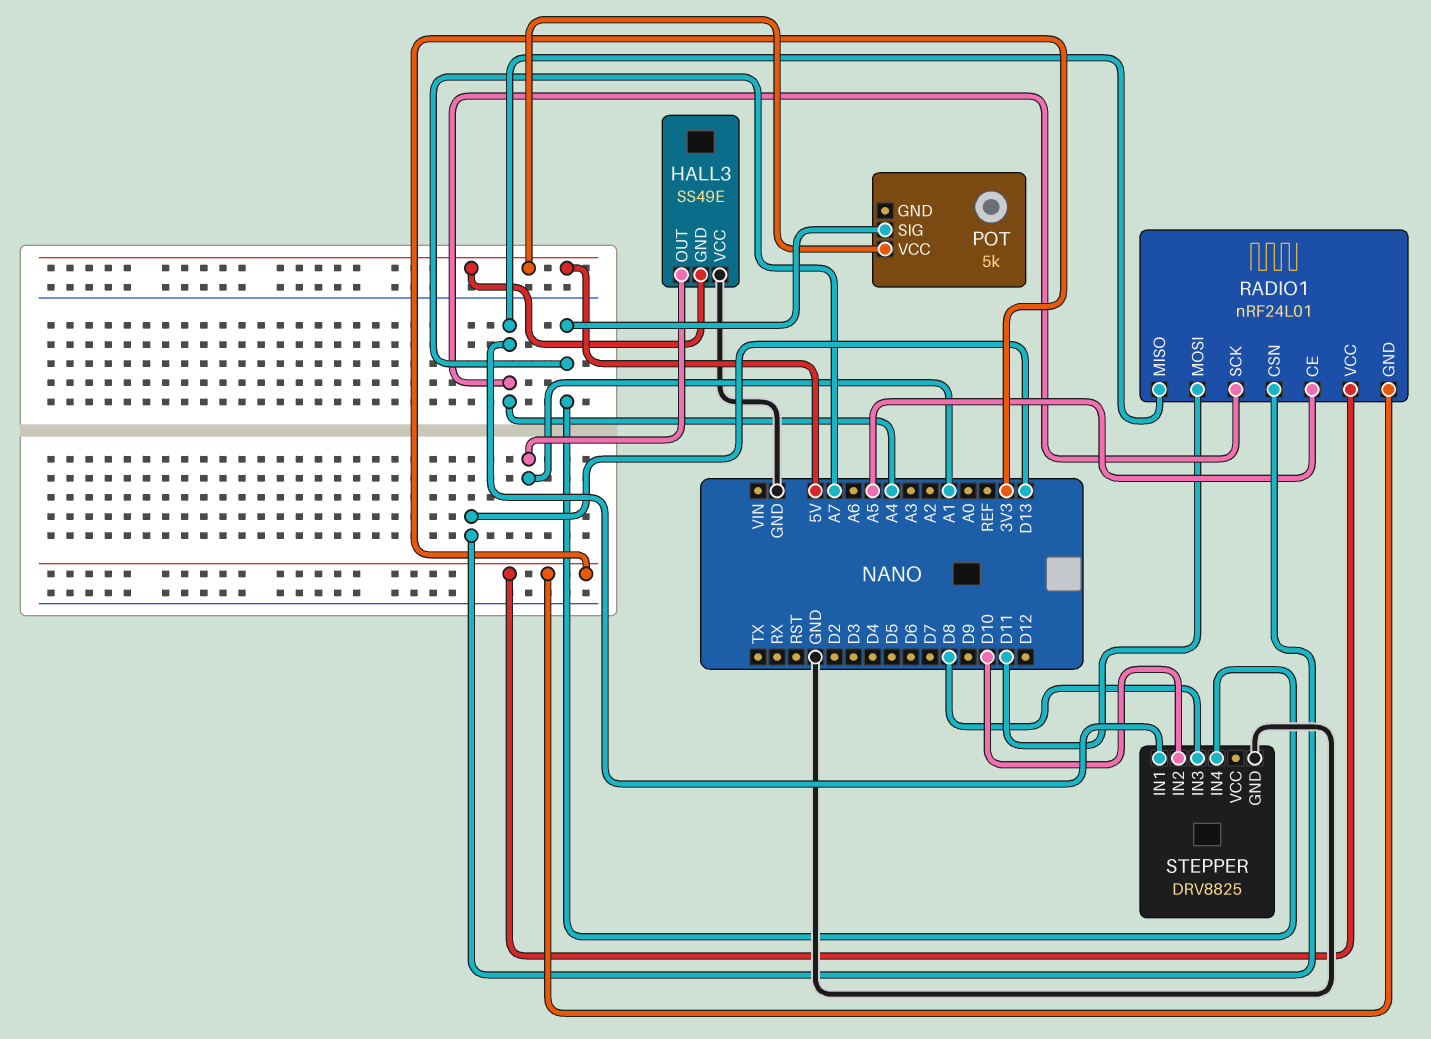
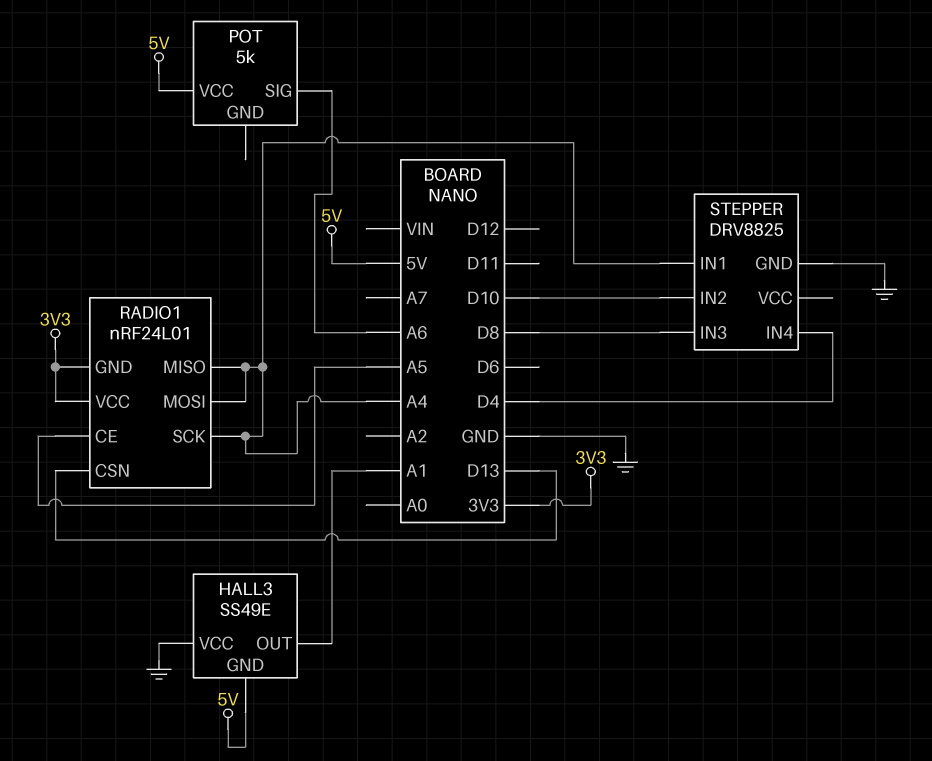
POT pin SIG: A7 -> A6
RADIO1 pin MOSI: D11 -> A4
STEPPER pin IN4: A7 -> D4

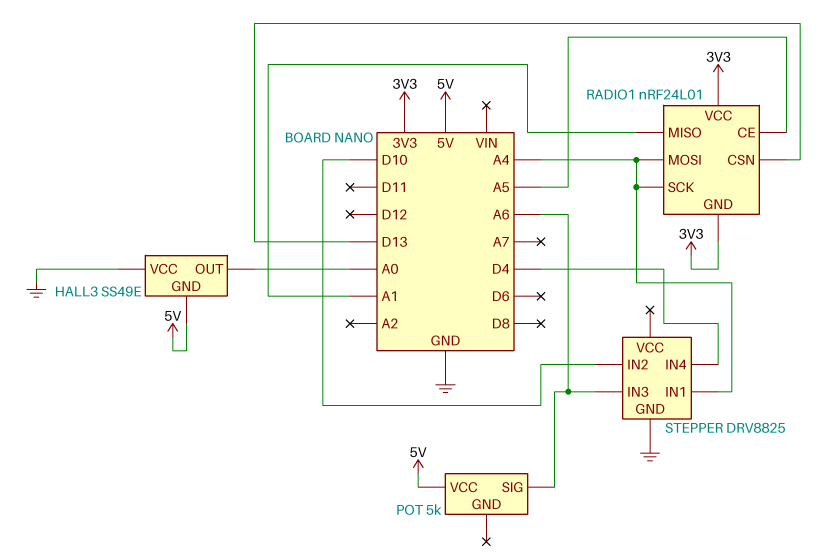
HALL3 pin OUT: A1 -> A0
RADIO1 pin MISO: A4 -> A1
STEPPER pin IN3: D8 -> A6

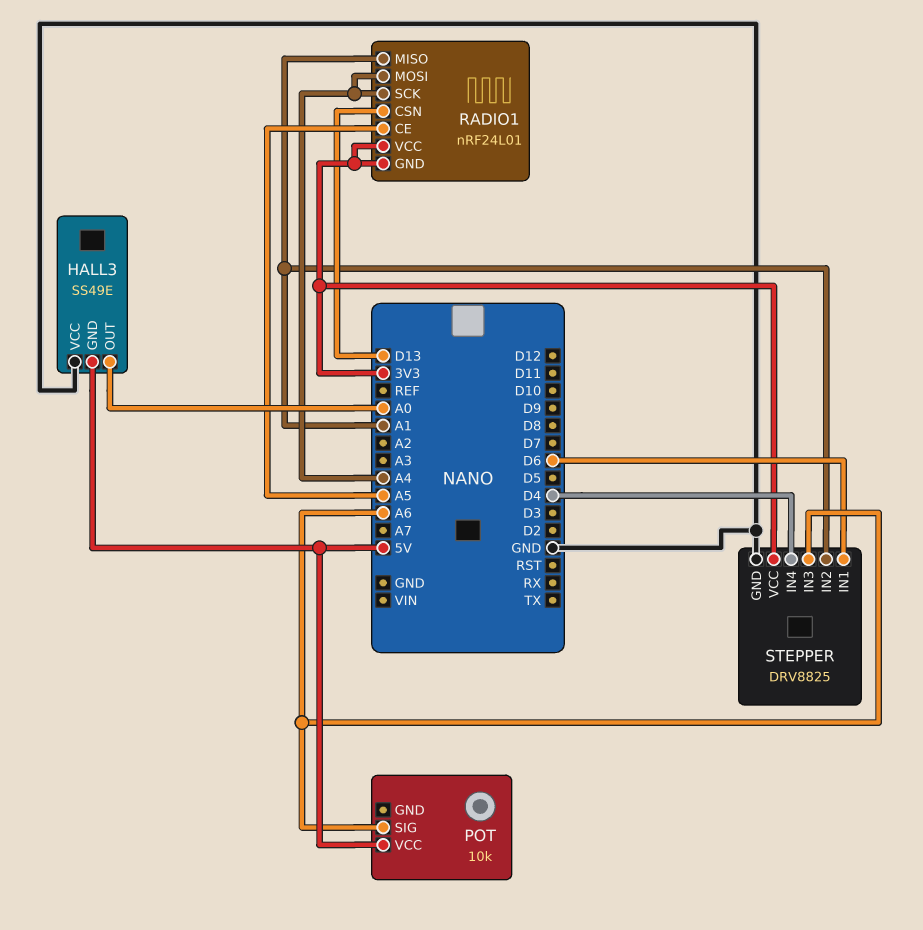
POT: 5k -> 10k
STEPPER pin IN1: A4 -> D6
STEPPER pin IN2: D10 -> A1
STEPPER pin VCC: none -> 3V3

